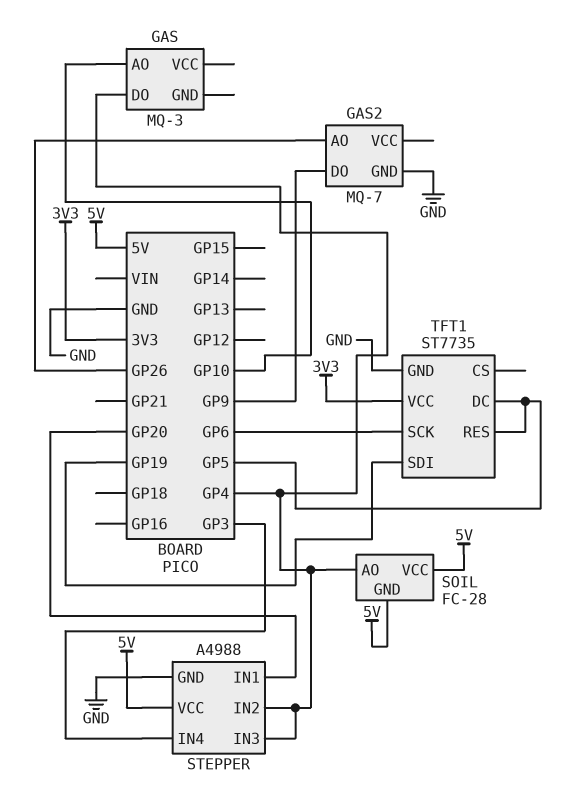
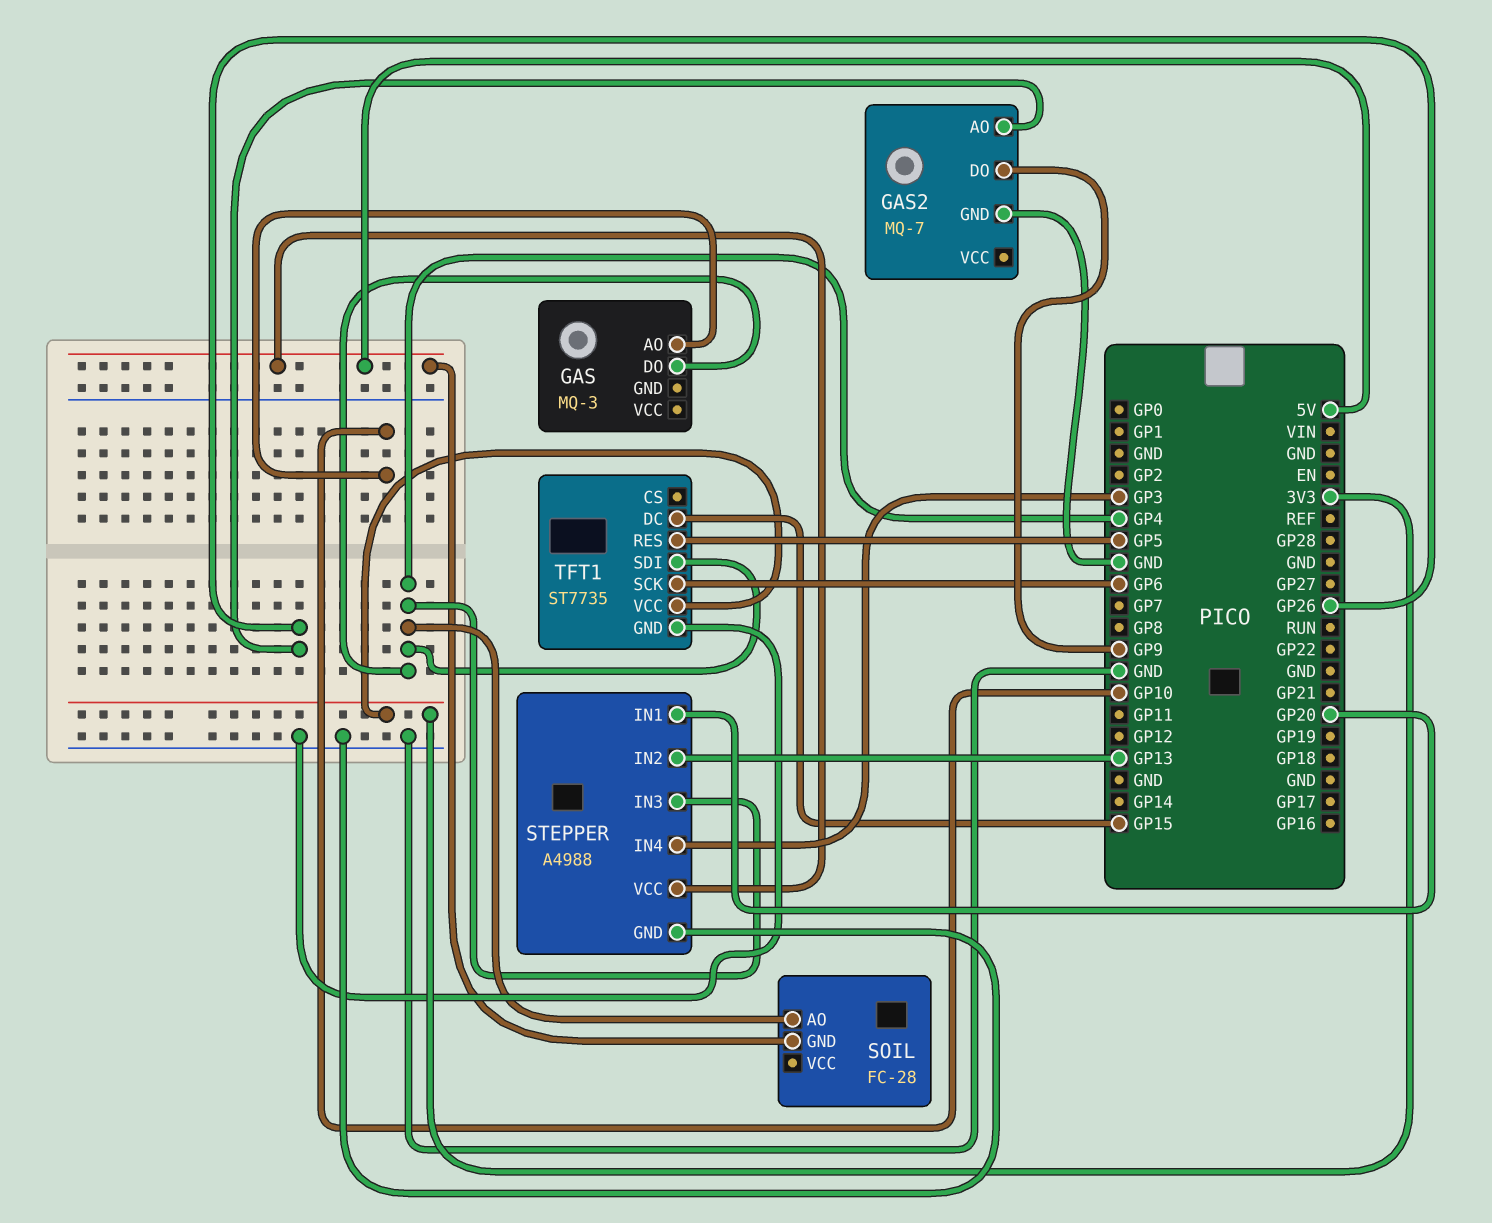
SOIL pin VCC: 5V -> none
STEPPER pin IN2: GP4 -> GP13
TFT1 pin DC: GP5 -> GP15
TFT1 pin SDI: GP19 -> GP4

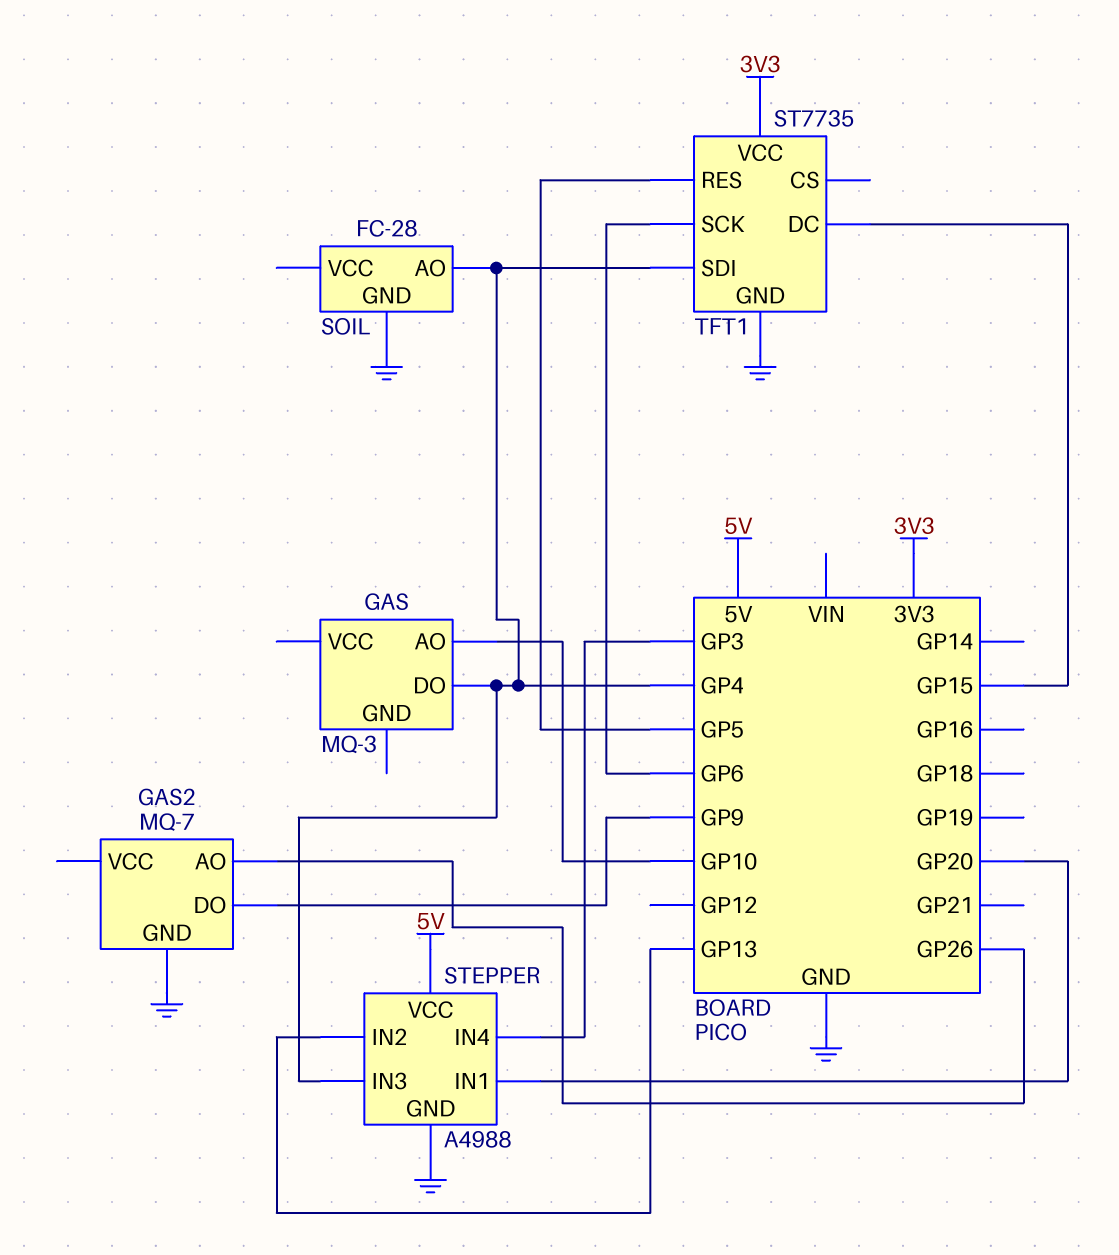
SOIL pin GND: 5V -> GND

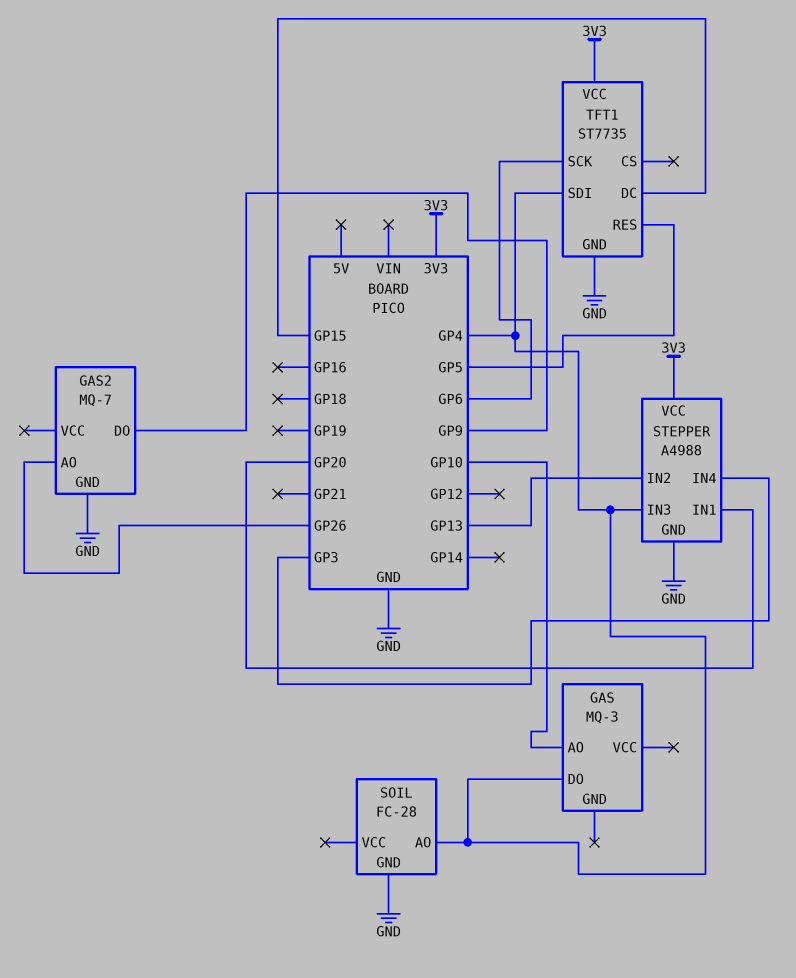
STEPPER pin VCC: 5V -> 3V3

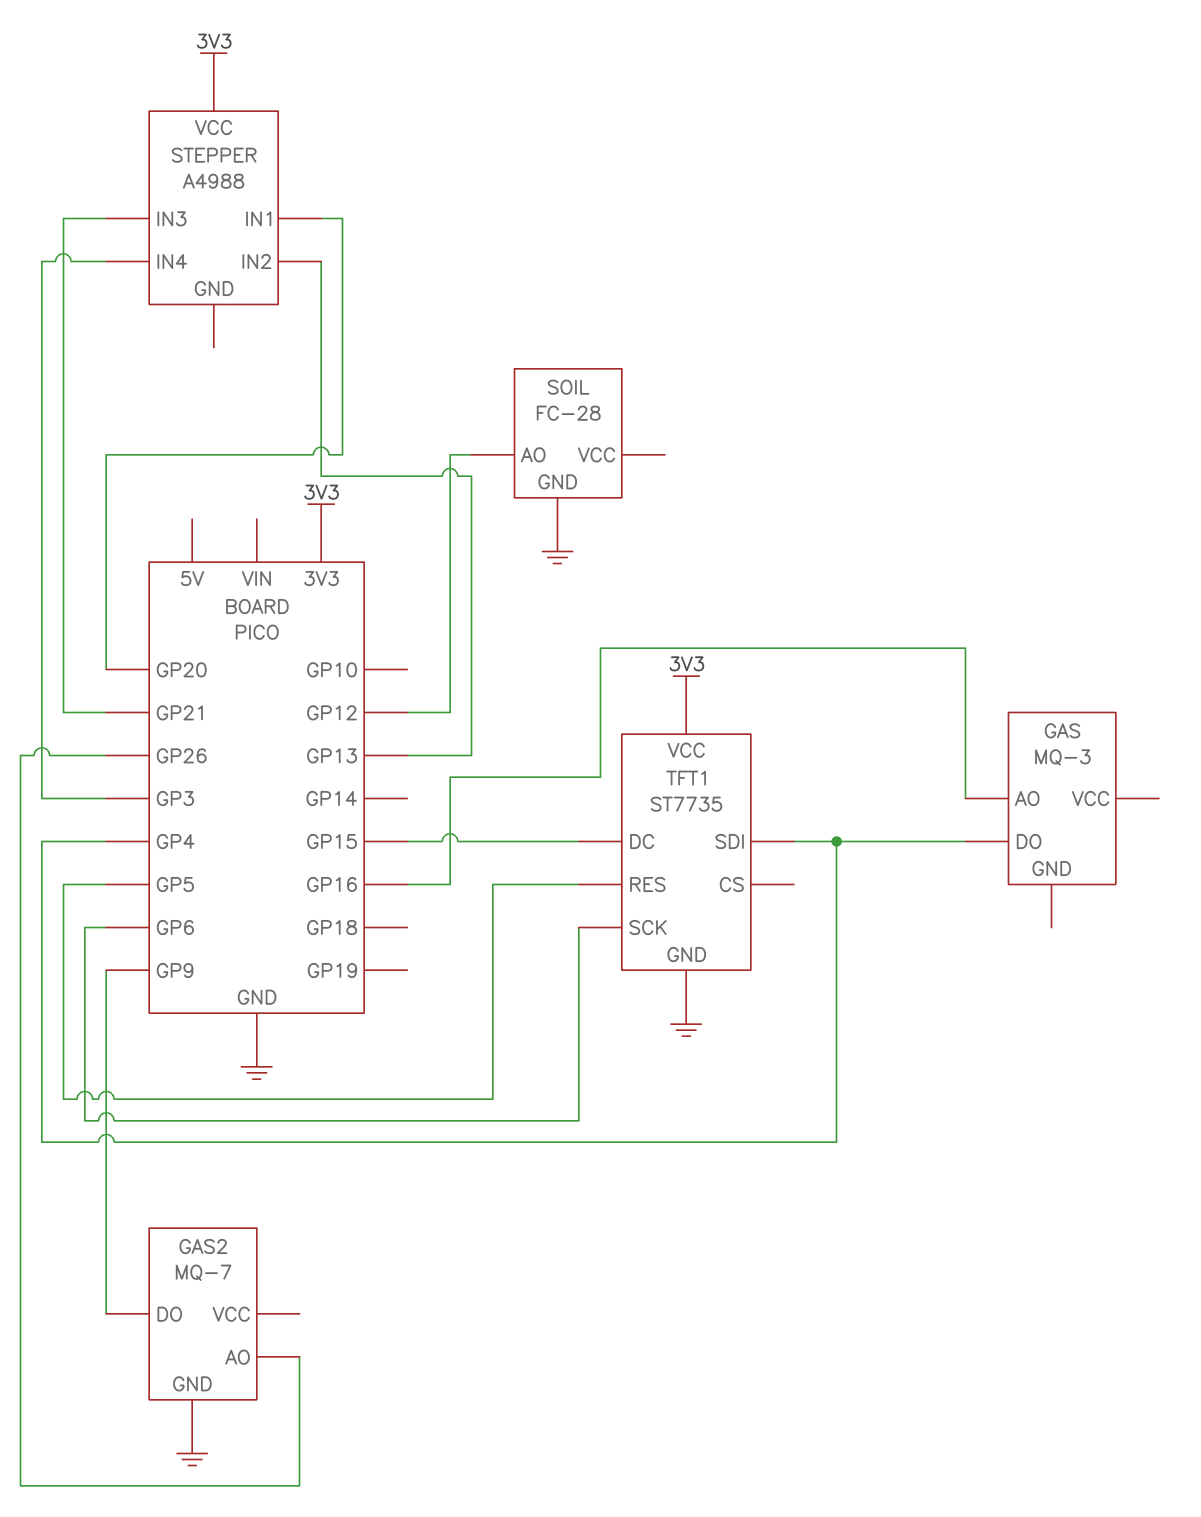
GAS pin AO: GP10 -> GP16
SOIL pin AO: GP4 -> GP12
STEPPER pin GND: GND -> none
STEPPER pin IN3: GP4 -> GP21

